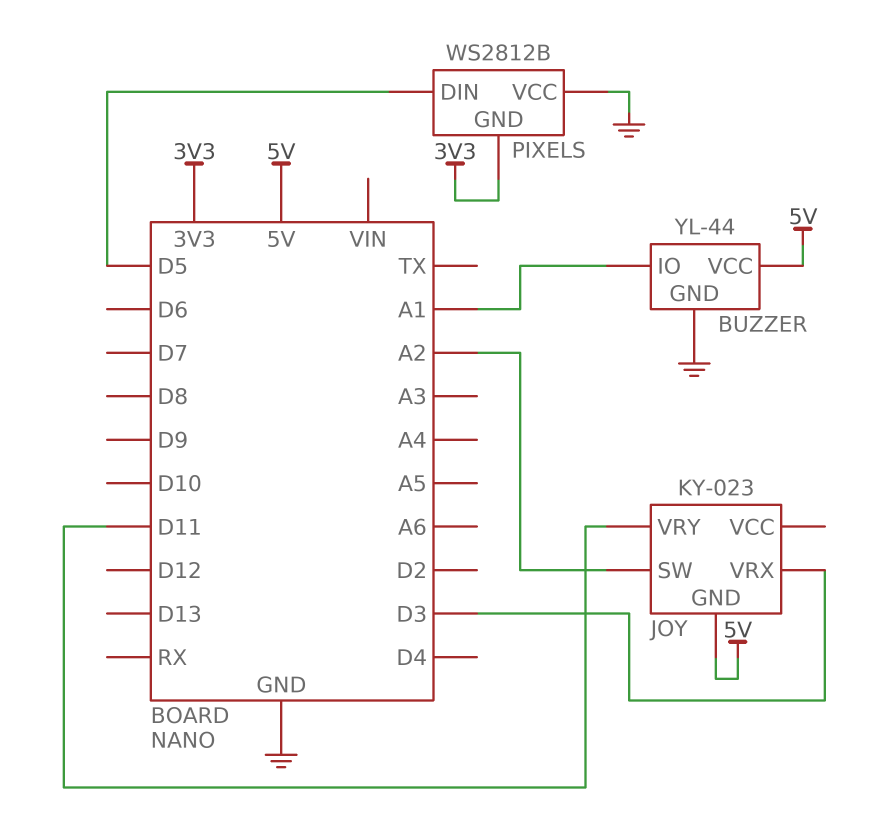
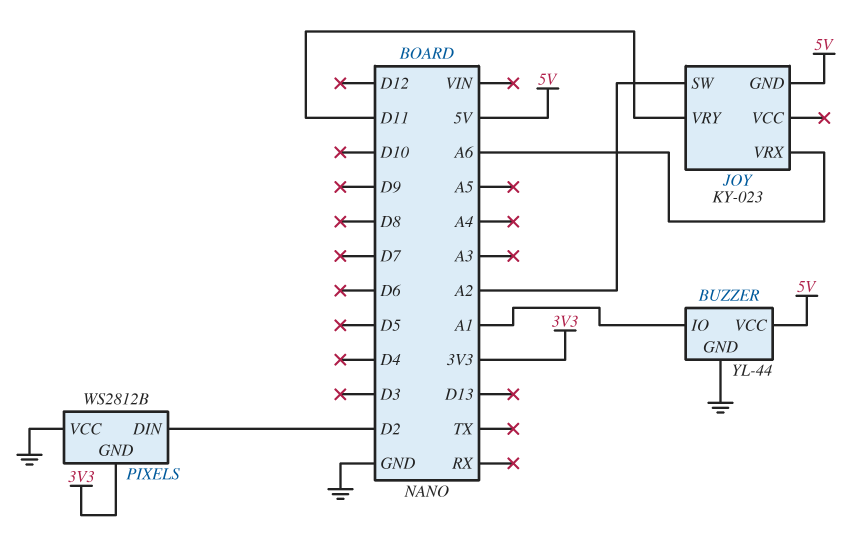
JOY pin VRX: D3 -> A6
PIXELS pin DIN: D5 -> D2

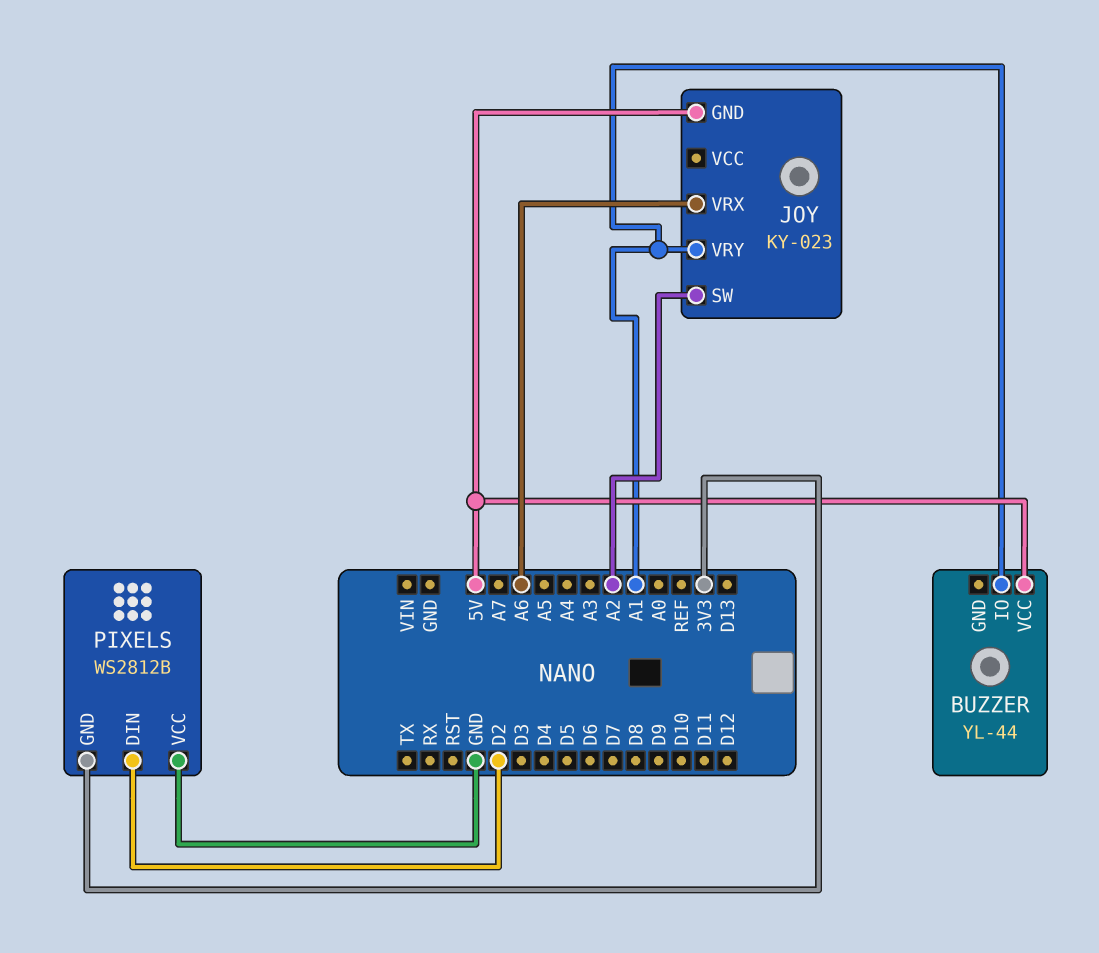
BUZZER pin GND: GND -> none
JOY pin VRY: D11 -> A1

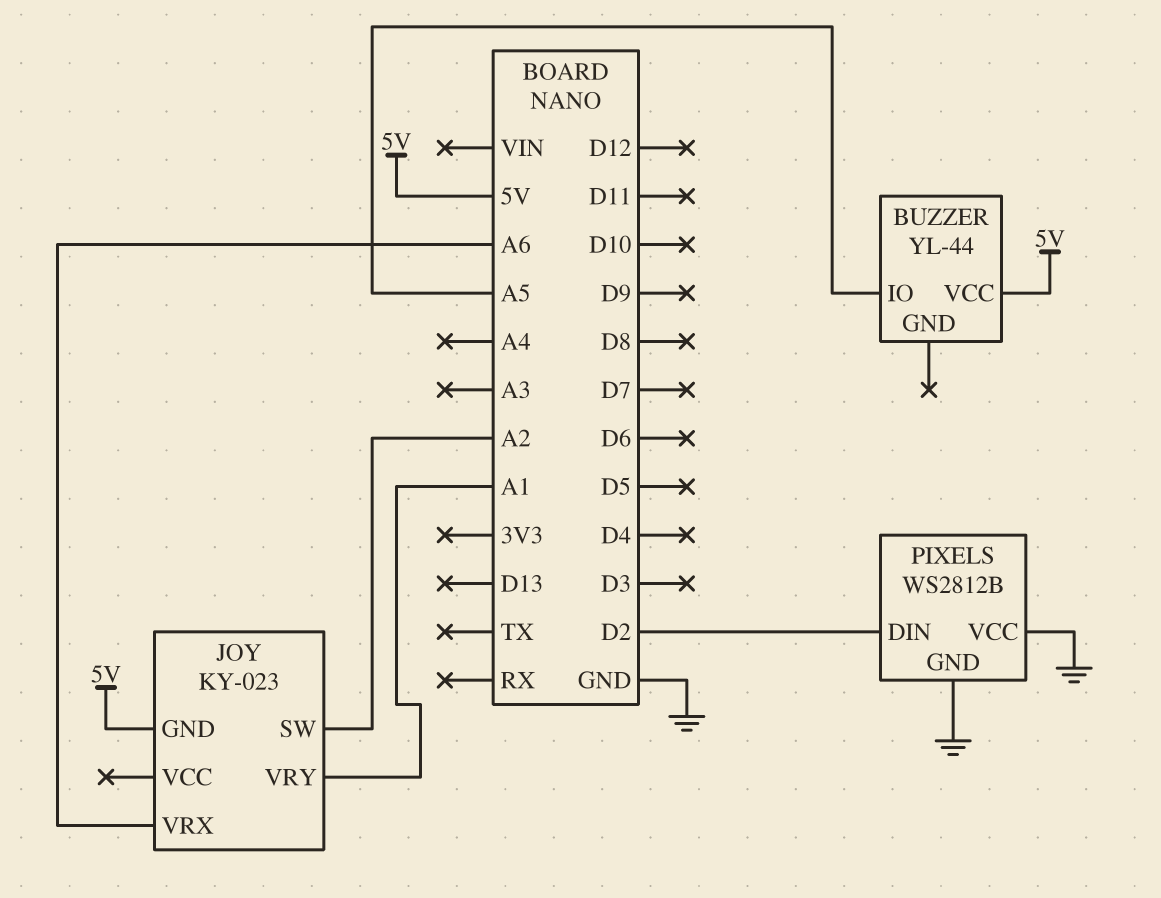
BUZZER pin IO: A1 -> A5
PIXELS pin GND: 3V3 -> GND

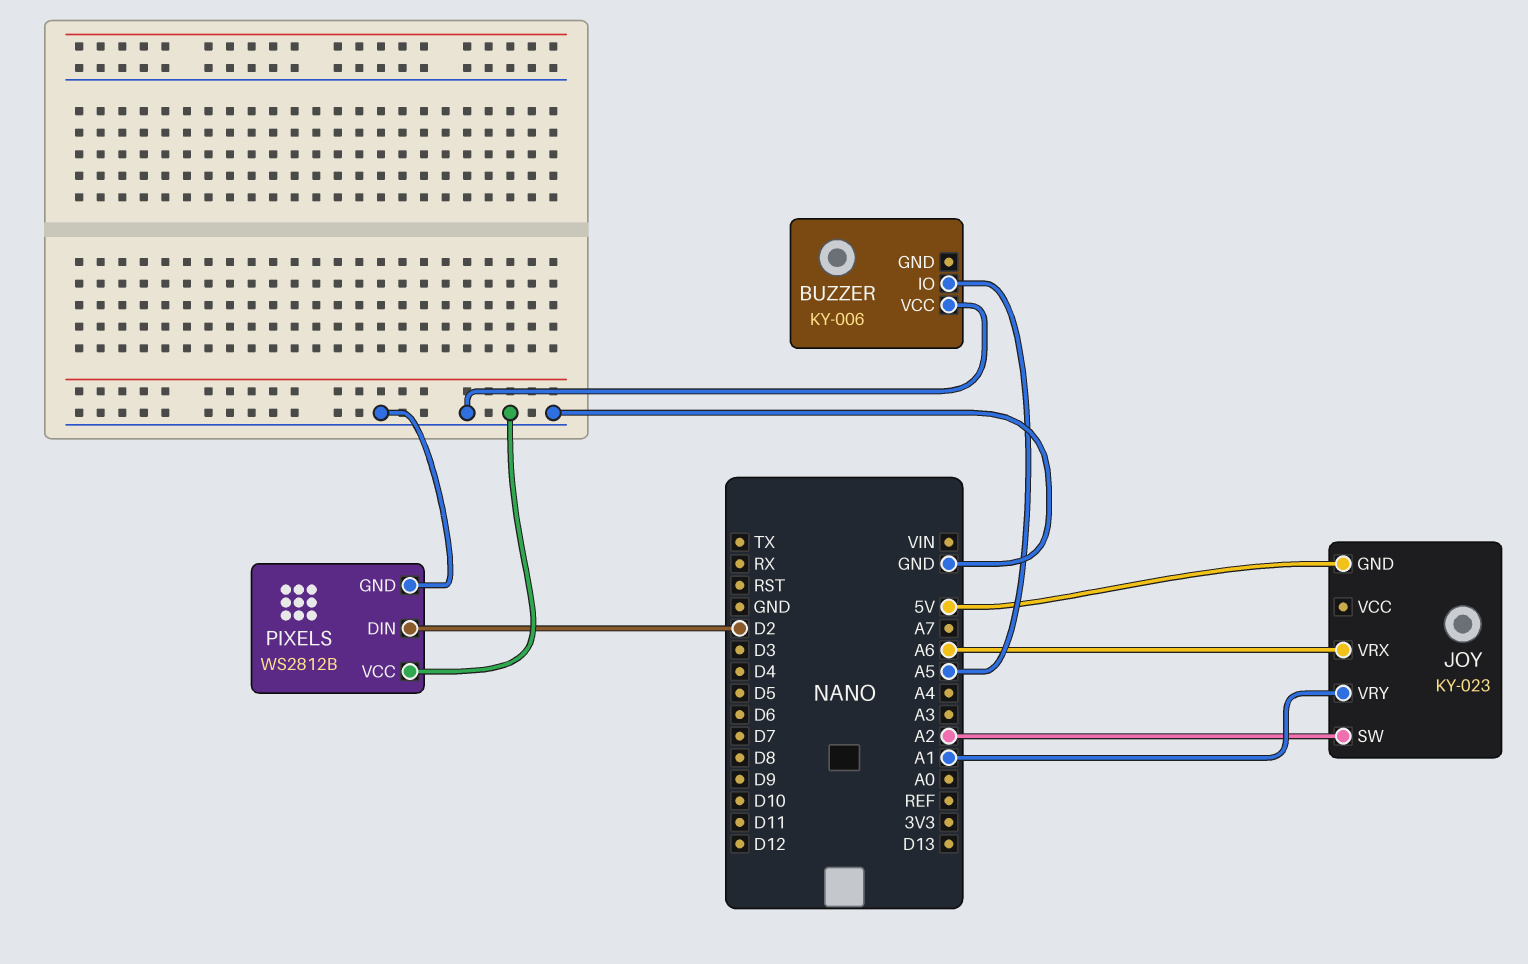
BUZZER: YL-44 -> KY-006
BUZZER pin VCC: 5V -> GND

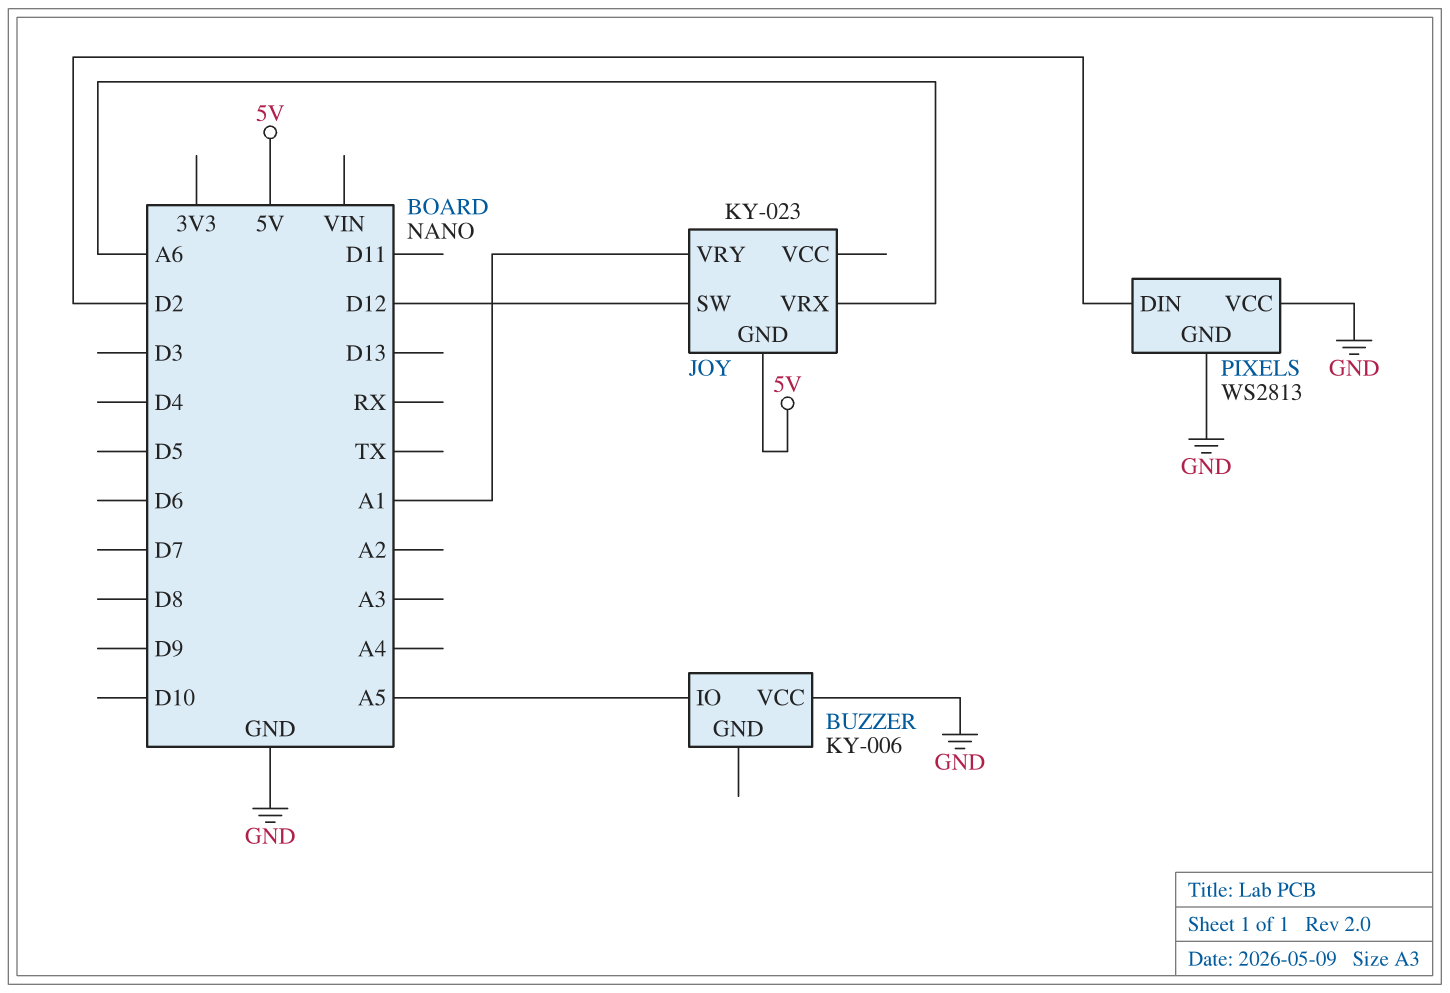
JOY pin SW: A2 -> D12
PIXELS: WS2812B -> WS2813

